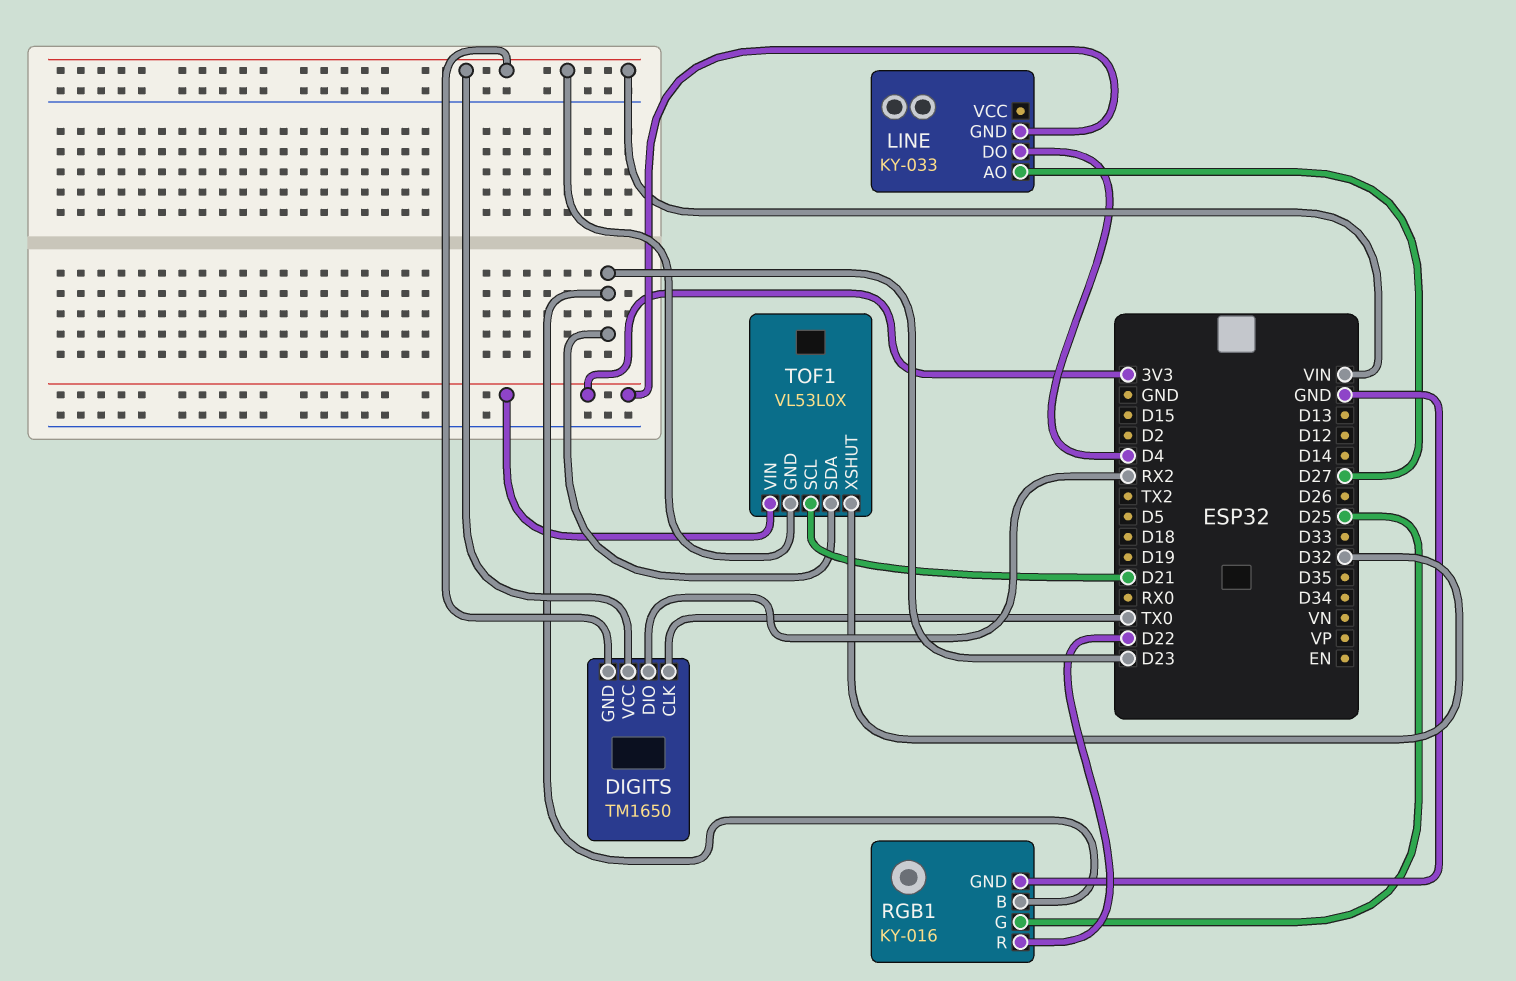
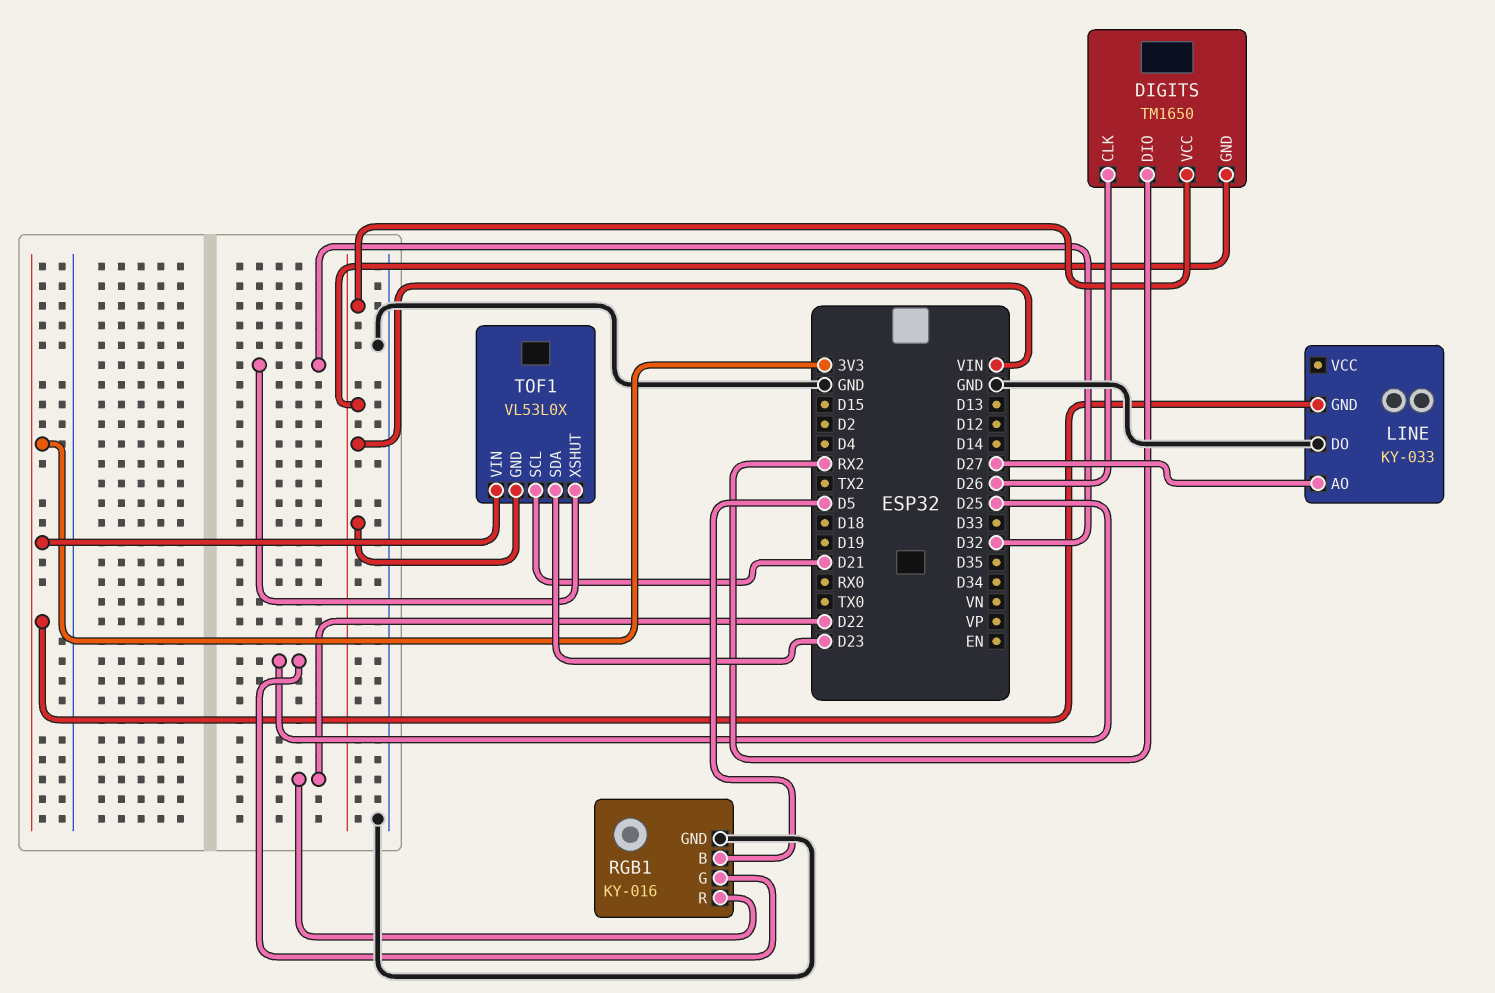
DIGITS pin CLK: TX0 -> D26
LINE pin DO: D4 -> GND
RGB1 pin B: D23 -> D5

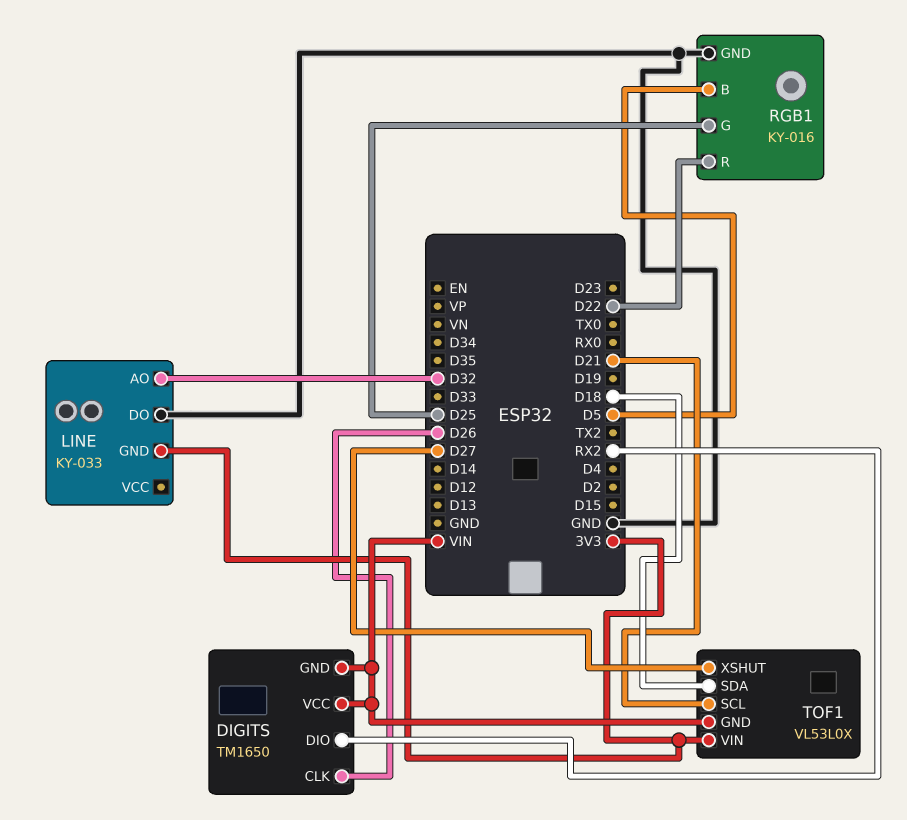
LINE pin AO: D27 -> D32
TOF1 pin SDA: D23 -> D18
TOF1 pin XSHUT: D32 -> D27

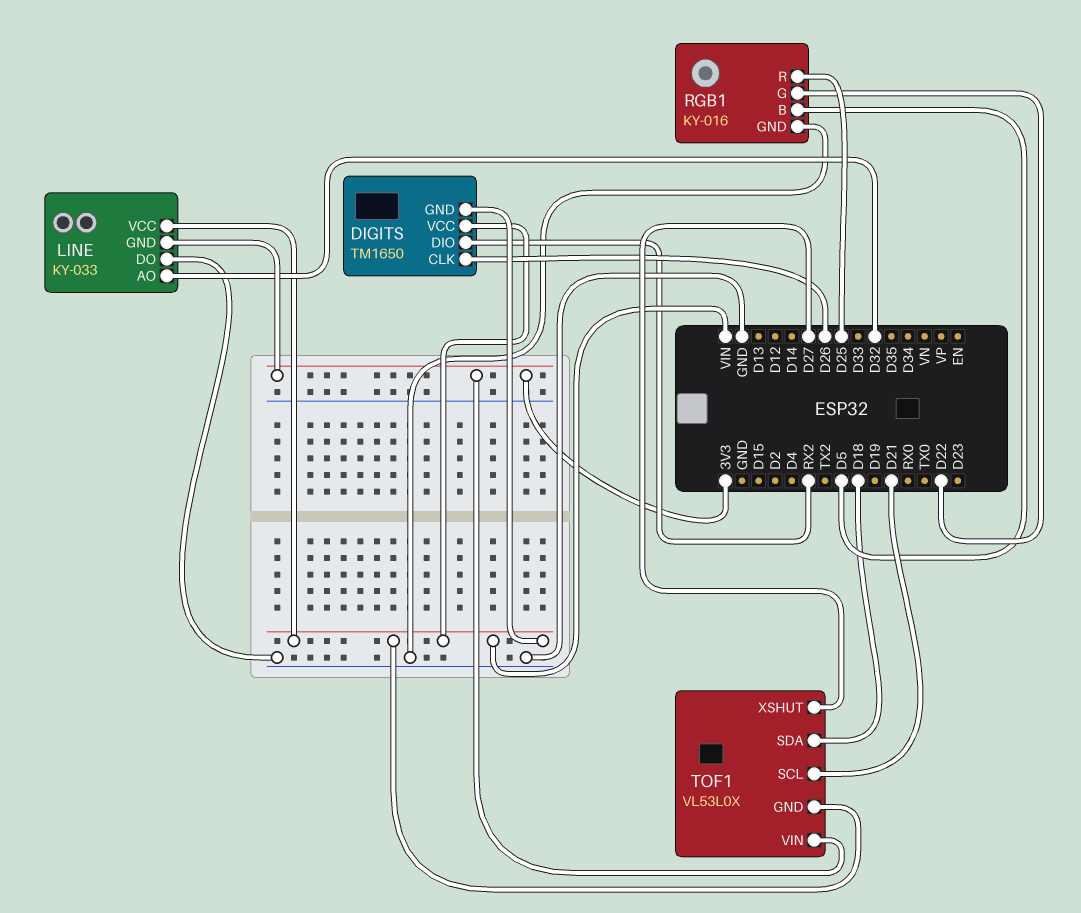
LINE pin VCC: none -> VIN
RGB1 pin G: D25 -> D22
RGB1 pin R: D22 -> D25

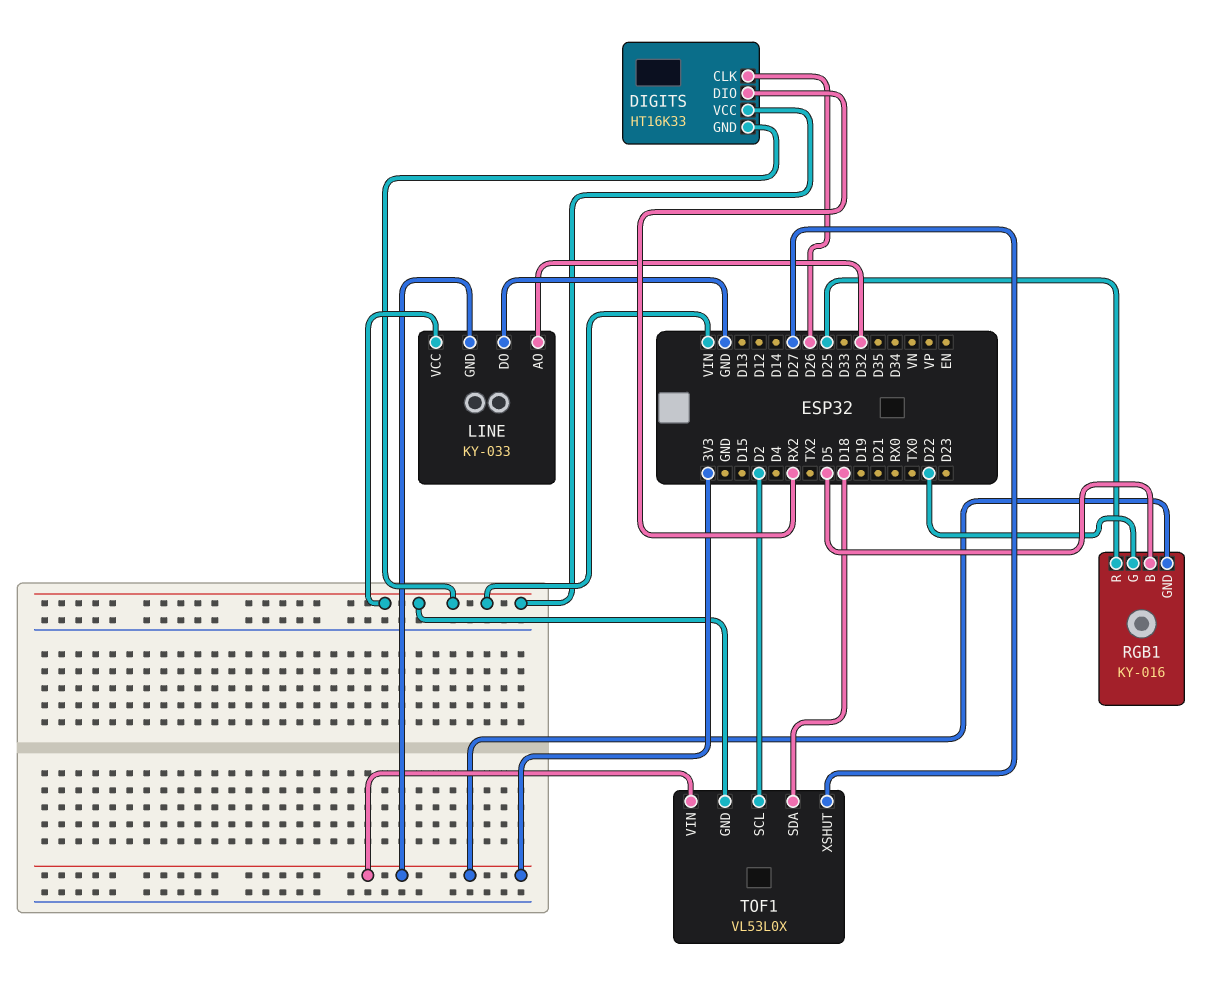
DIGITS: TM1650 -> HT16K33
RGB1 pin GND: GND -> 3V3
TOF1 pin SCL: D21 -> D2

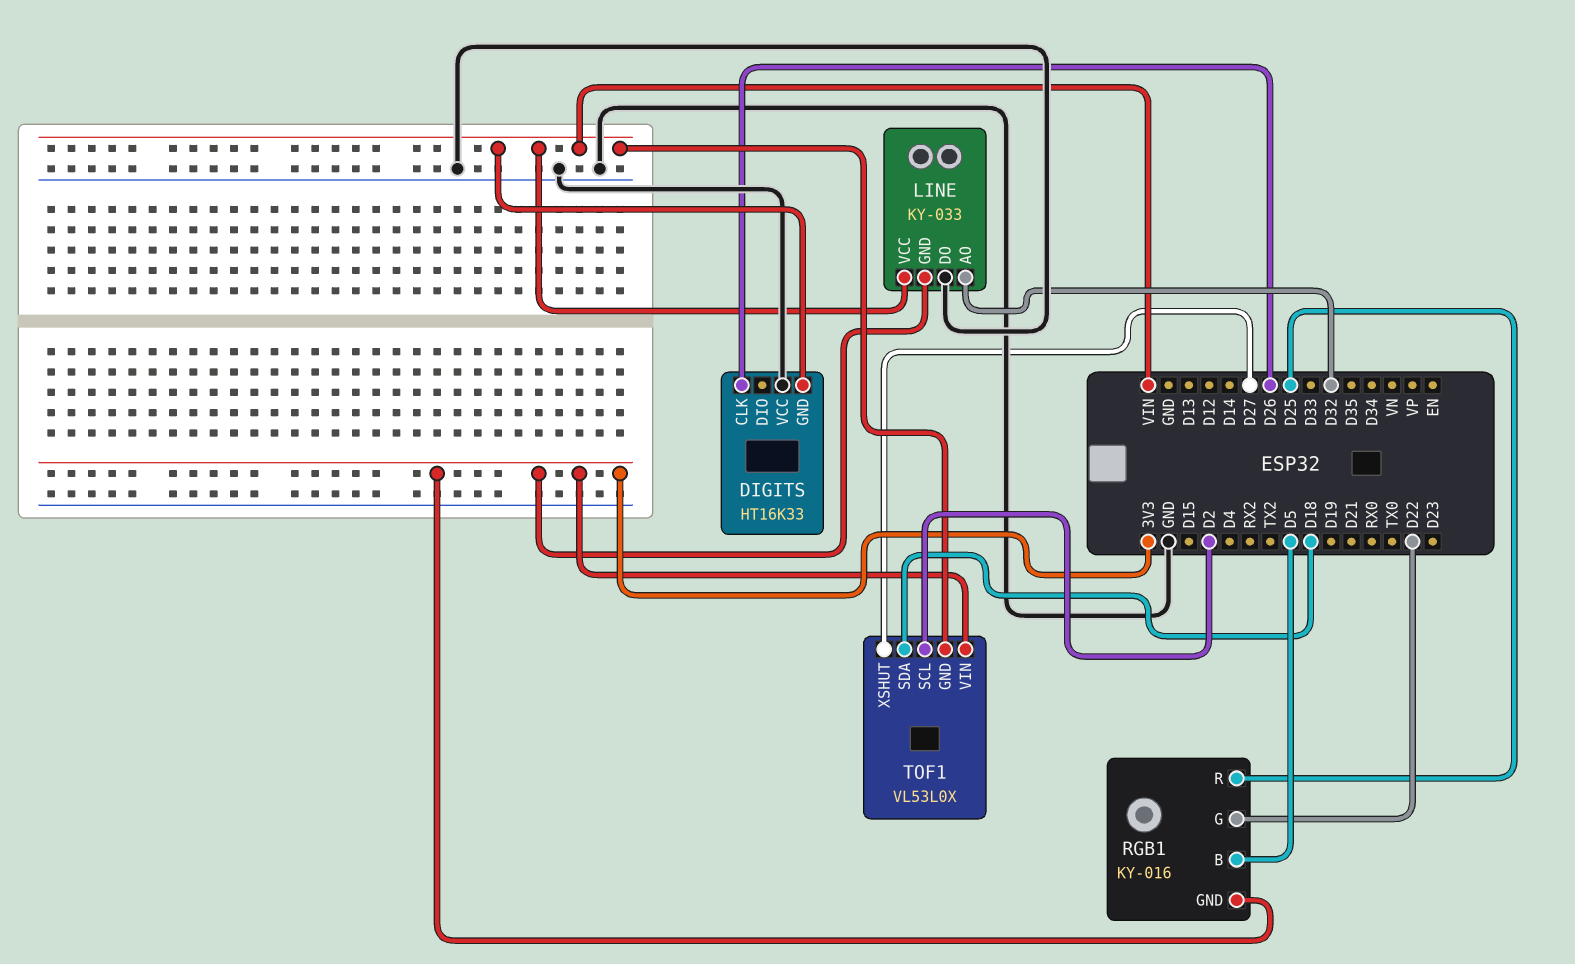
DIGITS pin DIO: RX2 -> none
DIGITS pin VCC: VIN -> GND

